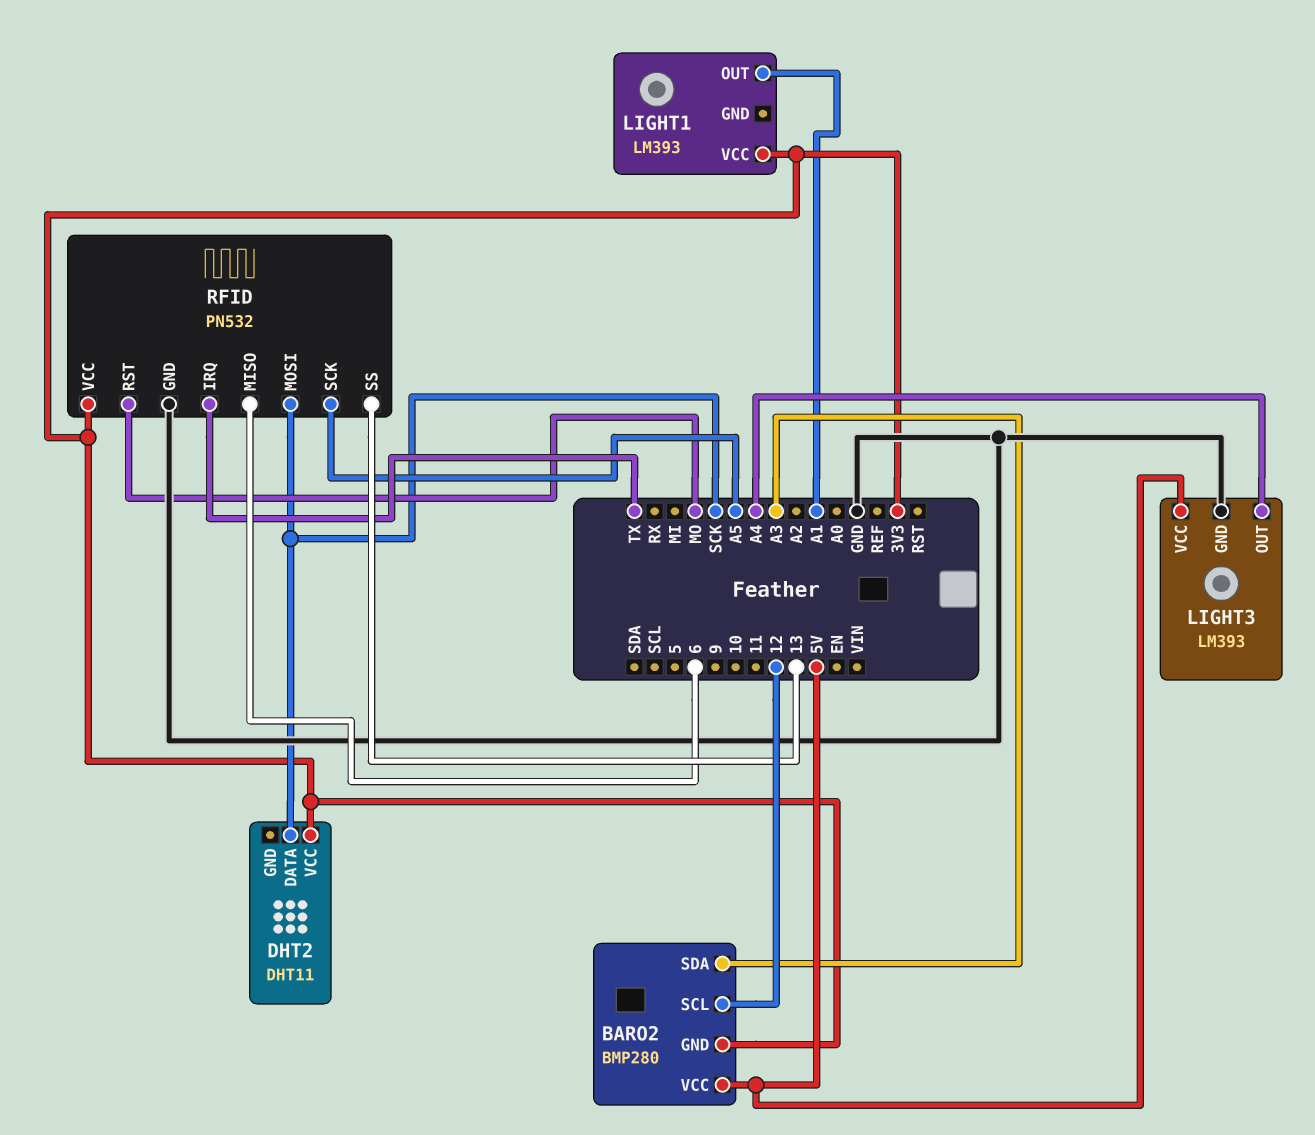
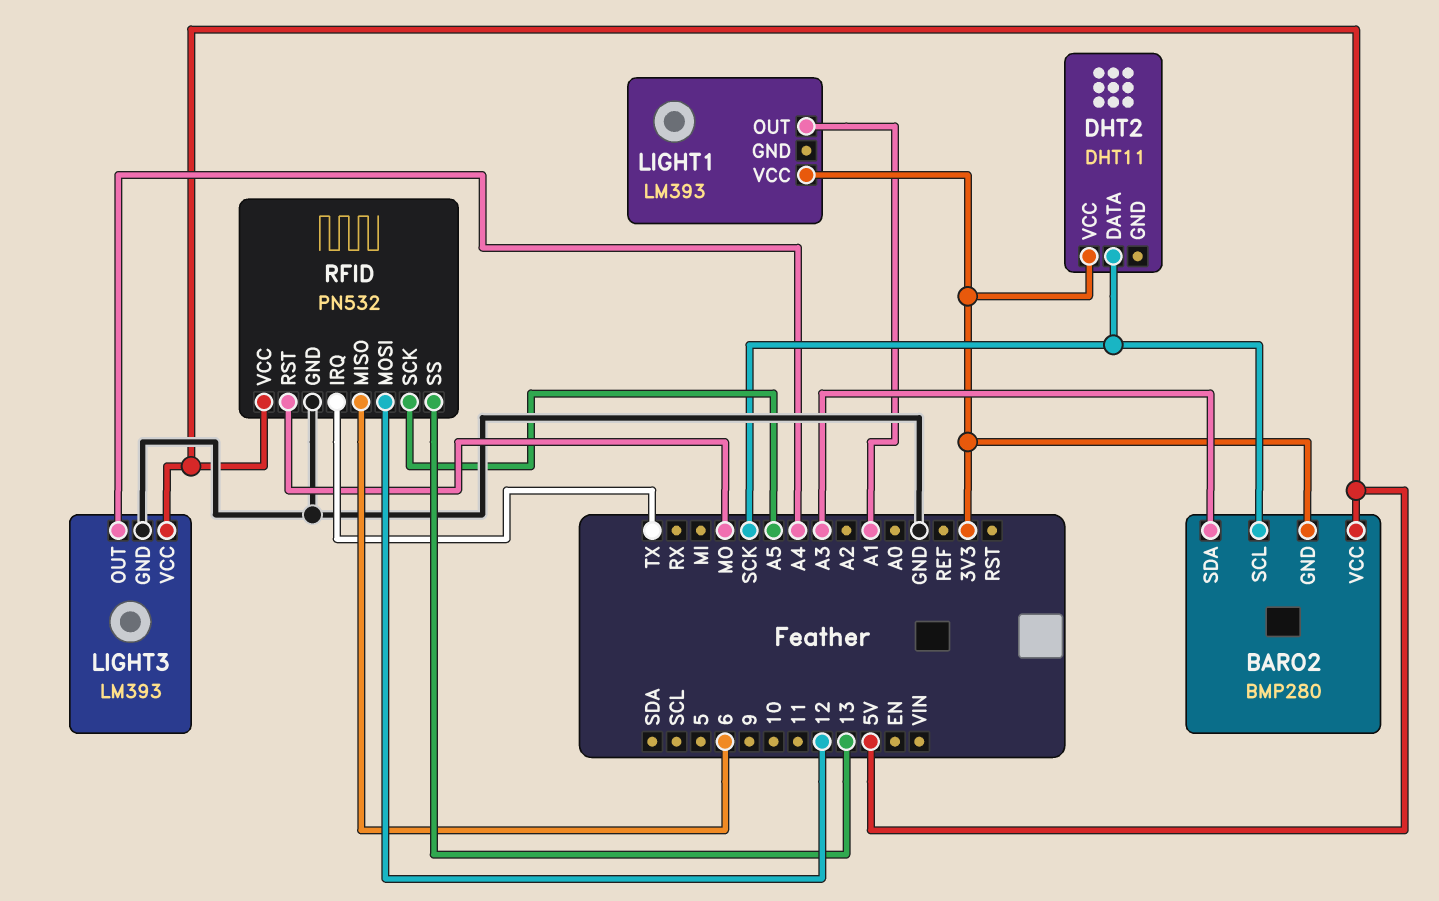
BARO2 pin SCL: 12 -> SCK
RFID pin MOSI: SCK -> 12
RFID pin VCC: 3V3 -> 5V

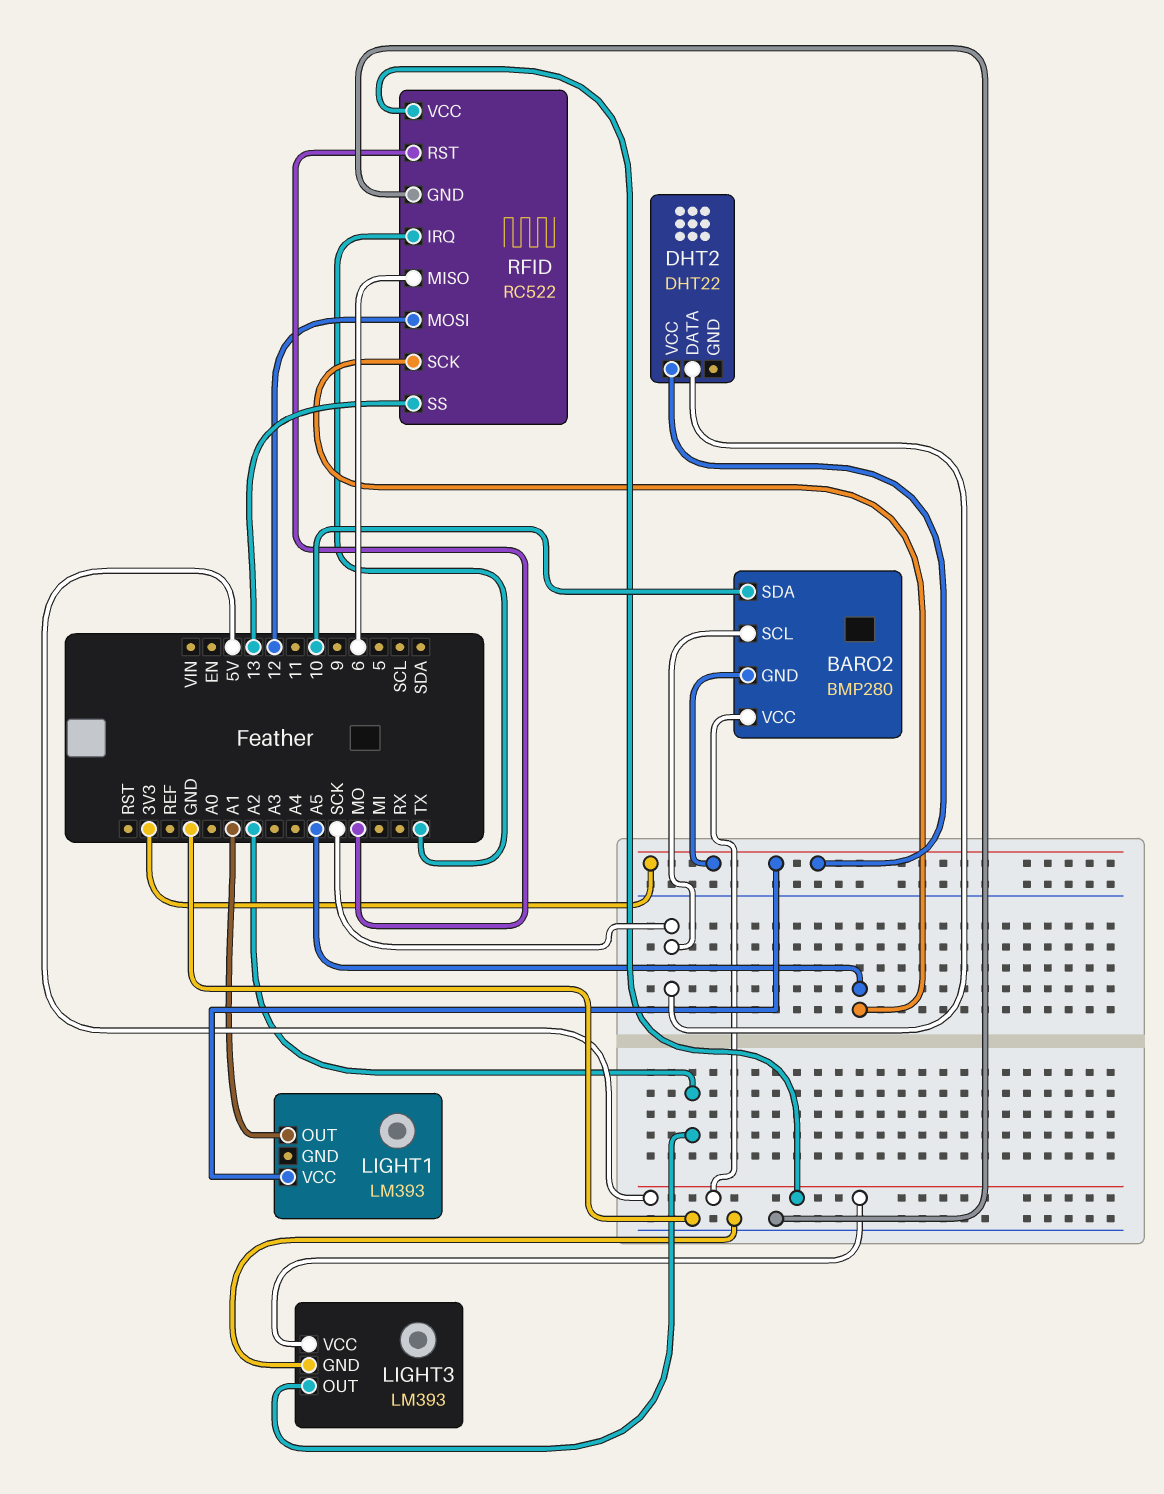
BARO2 pin SDA: A3 -> 10
DHT2: DHT11 -> DHT22
LIGHT3 pin OUT: A4 -> A2
RFID: PN532 -> RC522

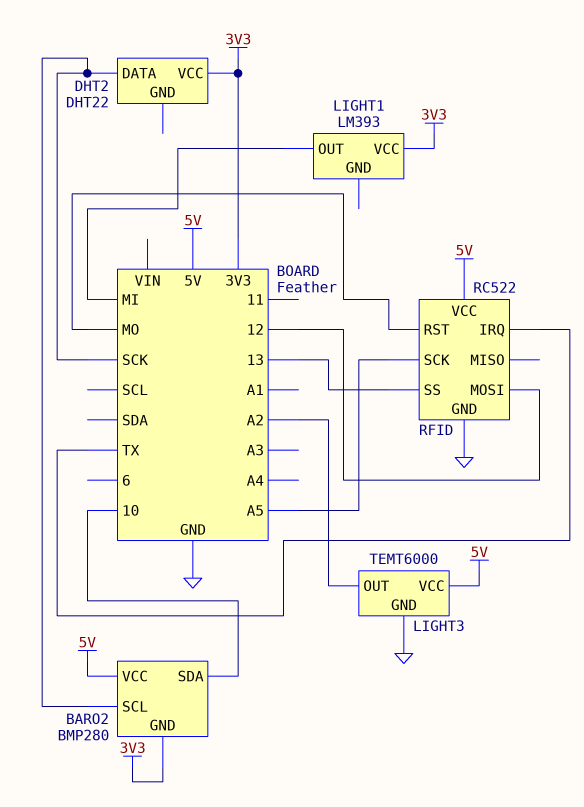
LIGHT1 pin OUT: A1 -> MI
LIGHT3: LM393 -> TEMT6000
RFID pin MISO: 6 -> none

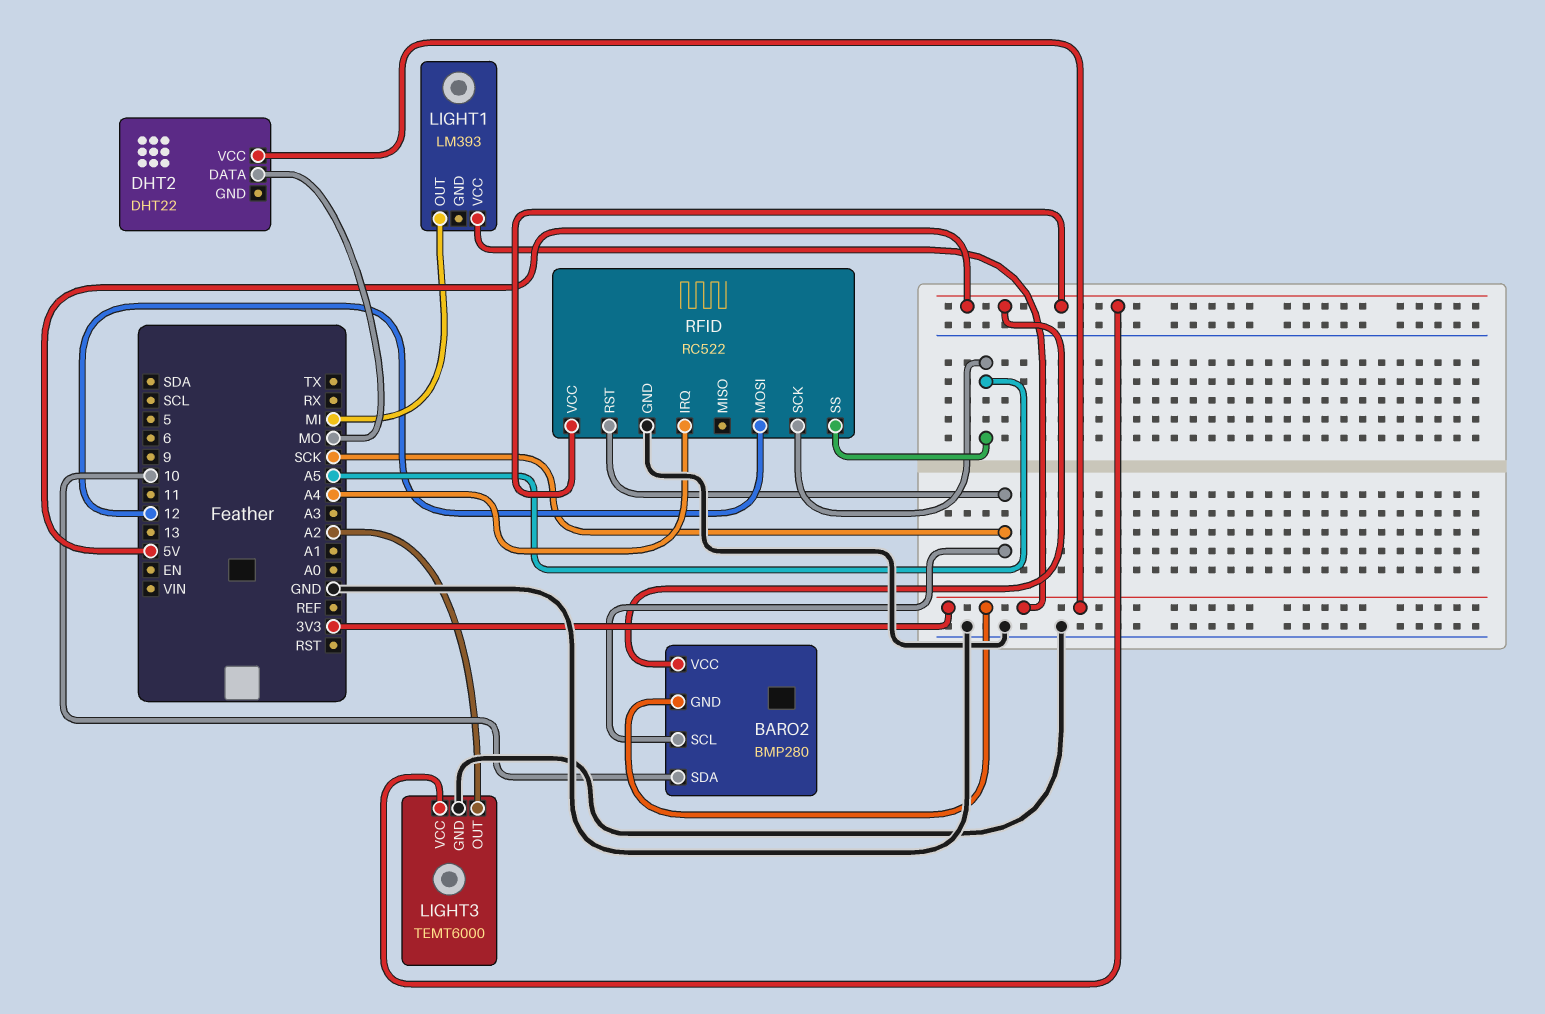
DHT2 pin DATA: SCK -> MO
RFID pin IRQ: TX -> A4
RFID pin RST: MO -> SCK
RFID pin SS: 13 -> A5

